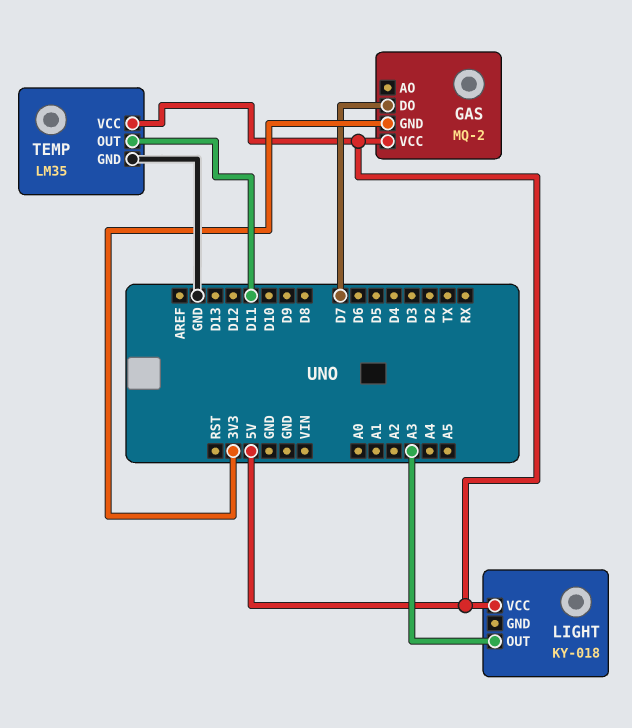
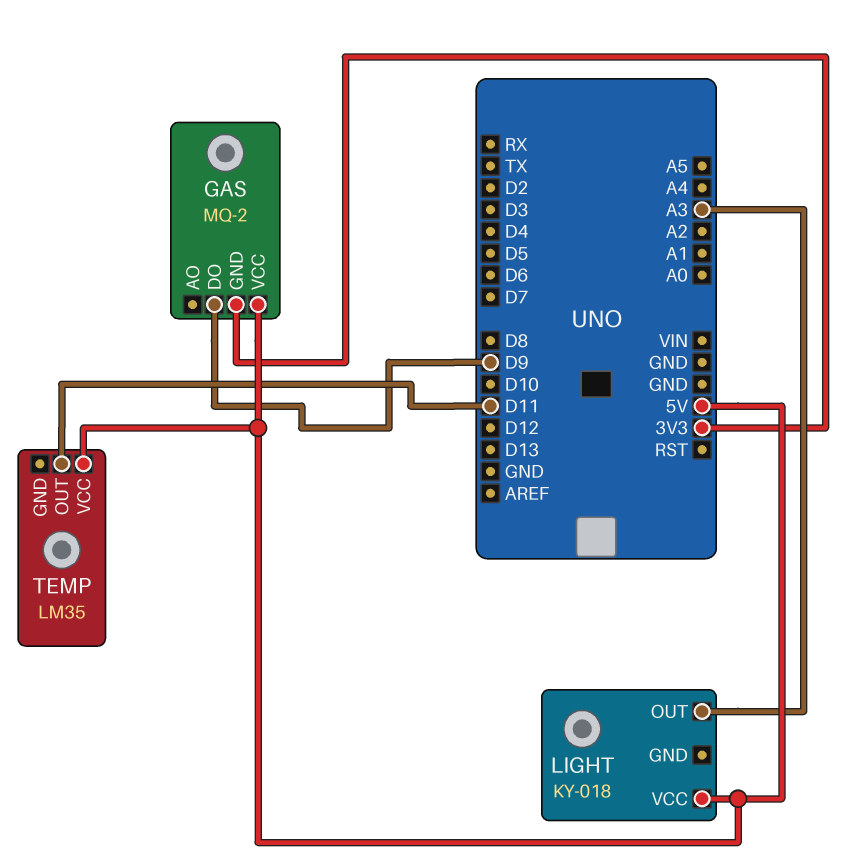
GAS pin DO: D7 -> D9
TEMP pin GND: GND -> none

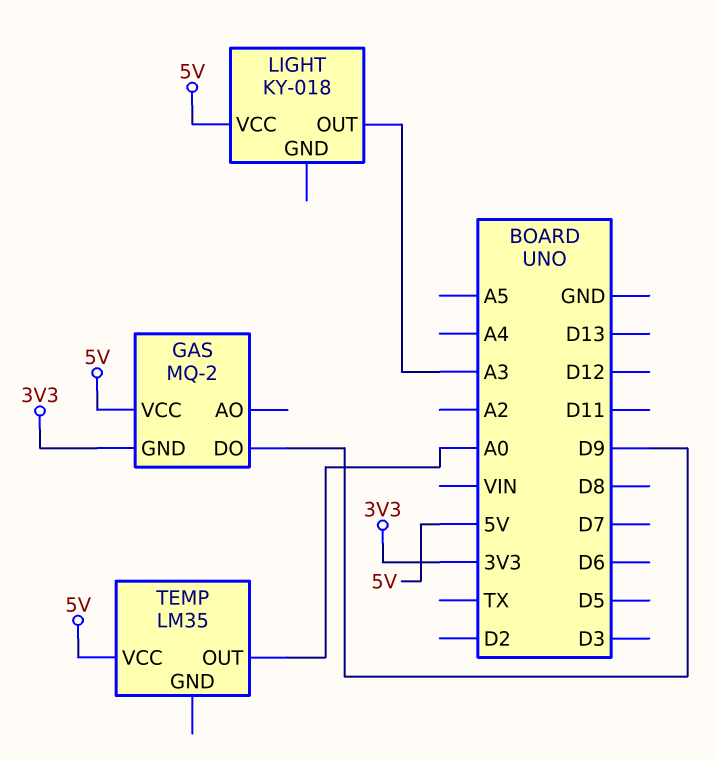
TEMP pin OUT: D11 -> A0

